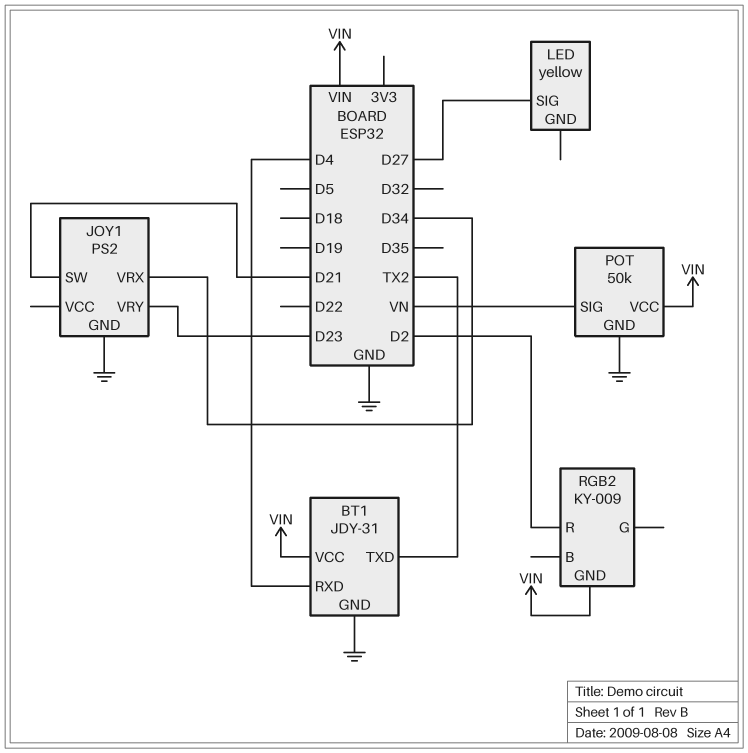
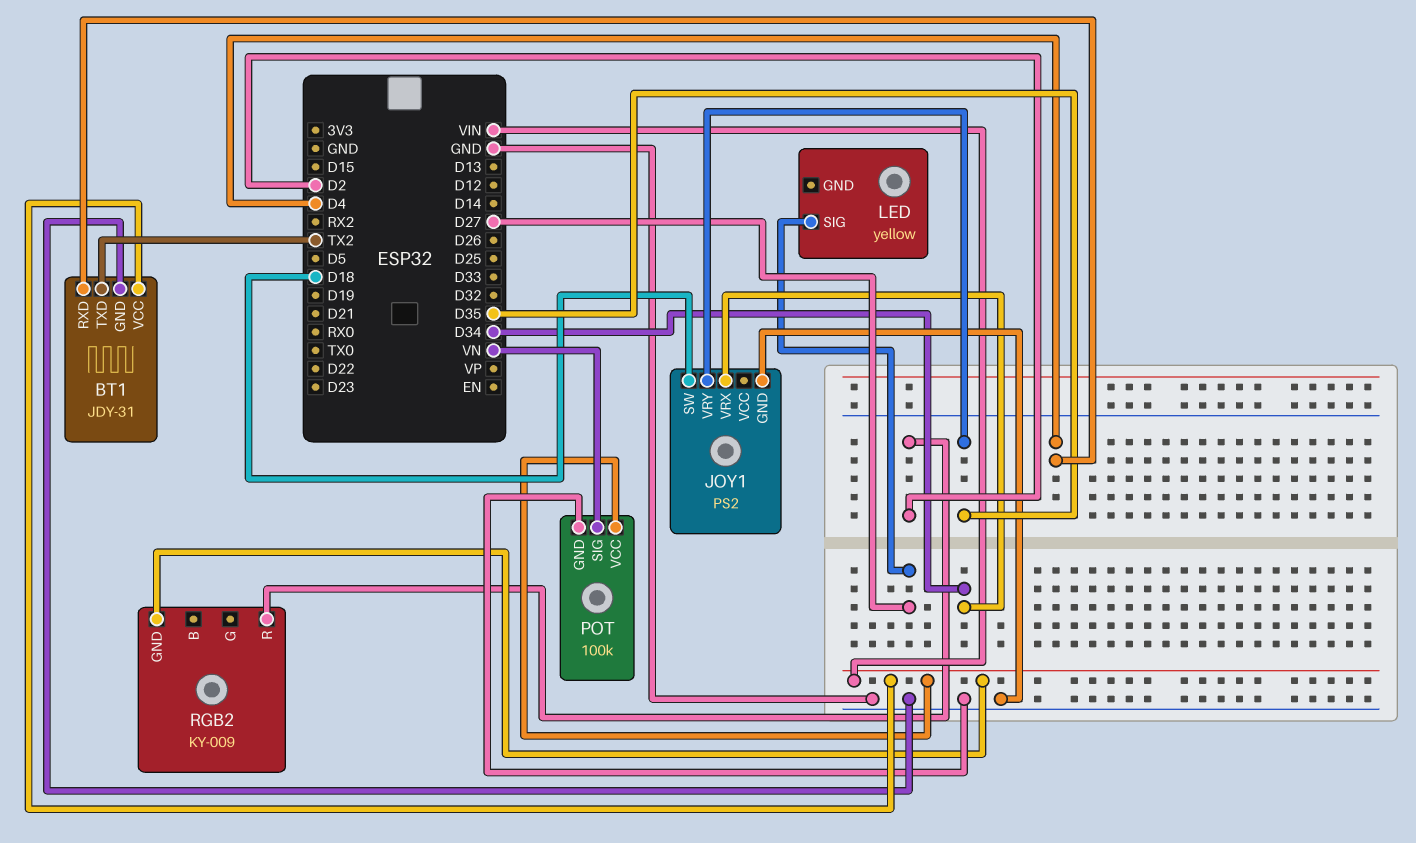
JOY1 pin SW: D21 -> D18
JOY1 pin VRY: D23 -> D35
POT: 50k -> 100k

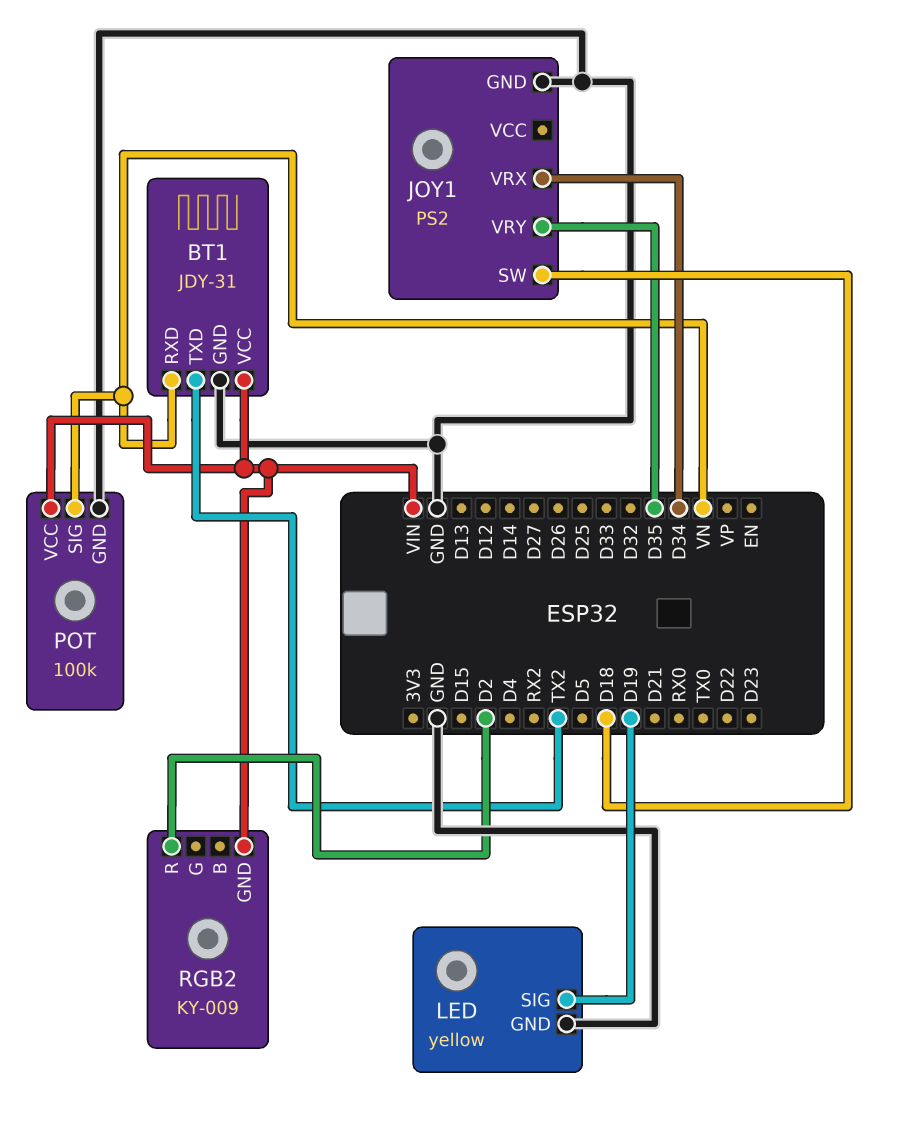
BT1 pin RXD: D4 -> VN
LED pin GND: none -> GND
LED pin SIG: D27 -> D19

